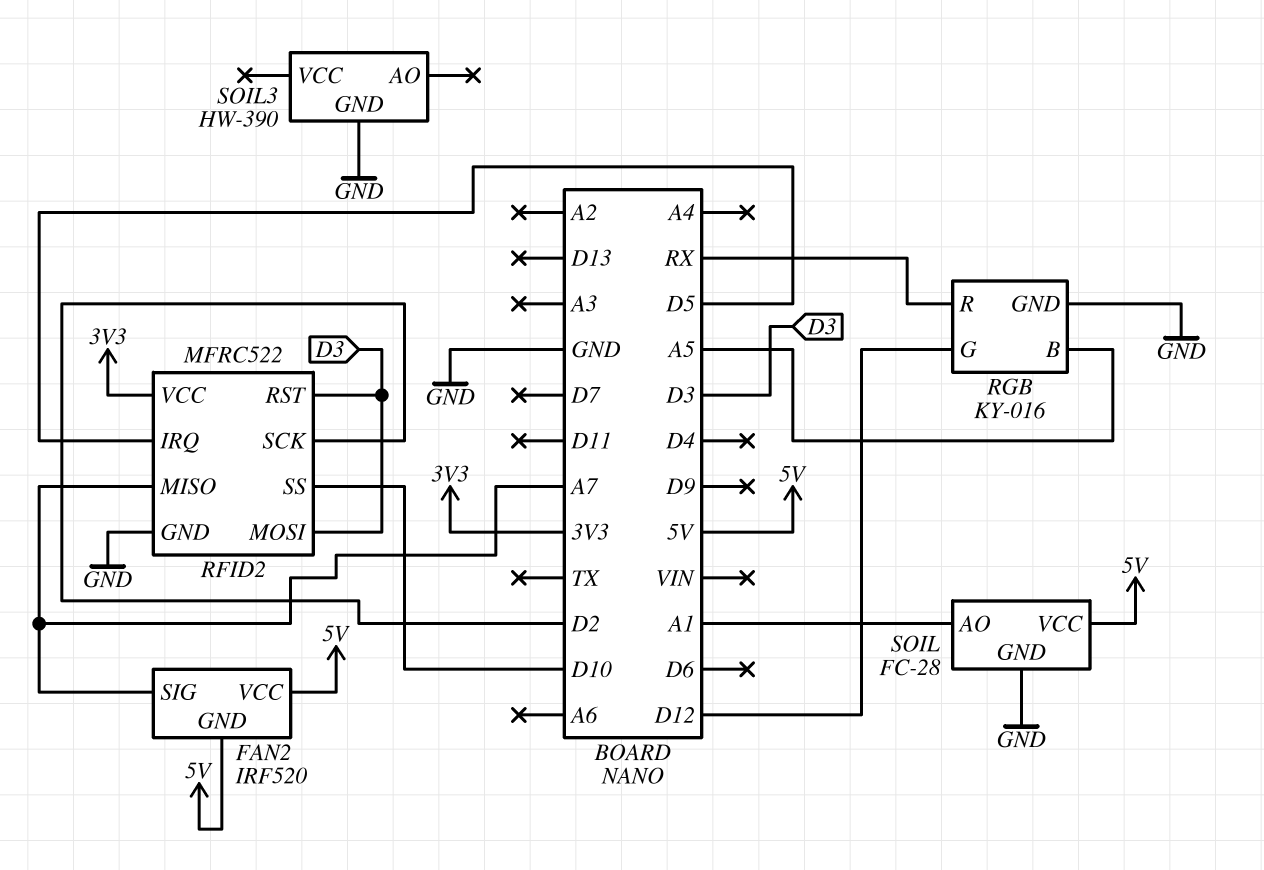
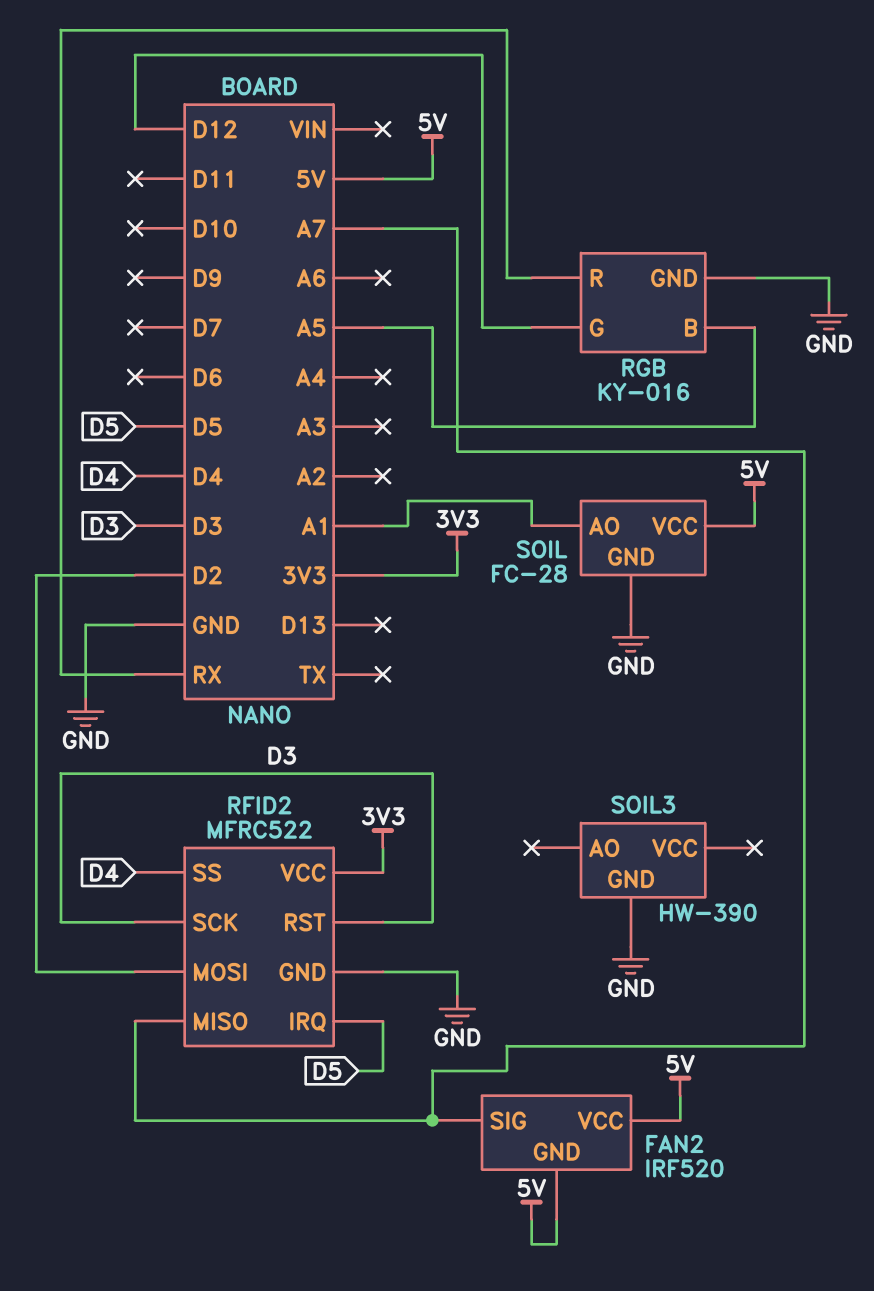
RFID2 pin MOSI: D3 -> D2
RFID2 pin SCK: D2 -> D3
RFID2 pin SS: D10 -> D4

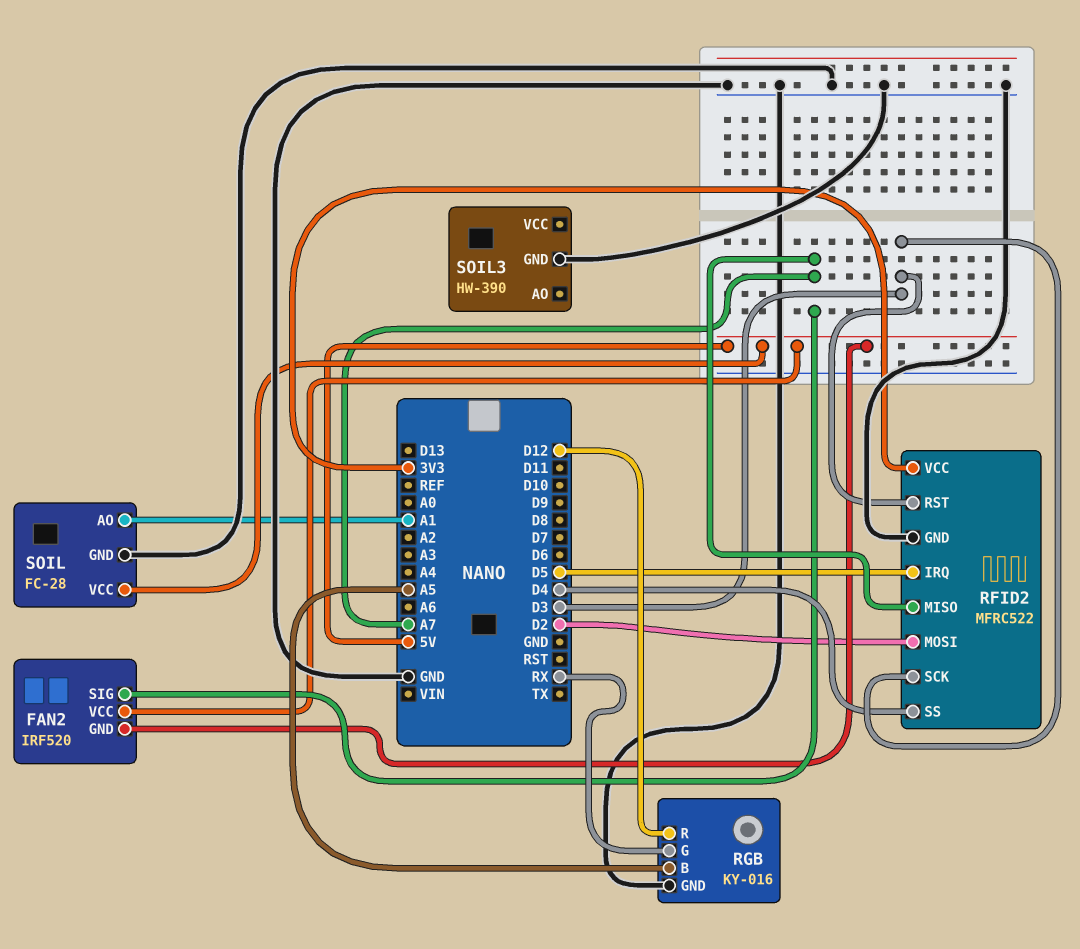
RGB pin G: D12 -> RX
RGB pin R: RX -> D12

